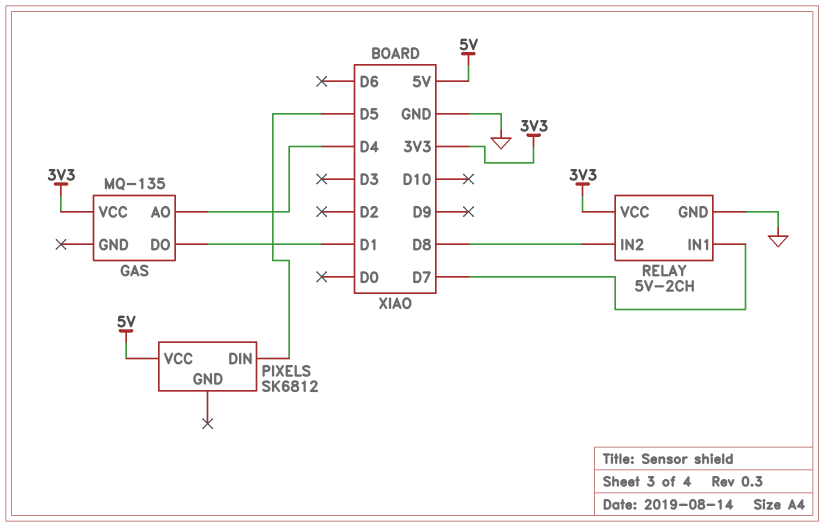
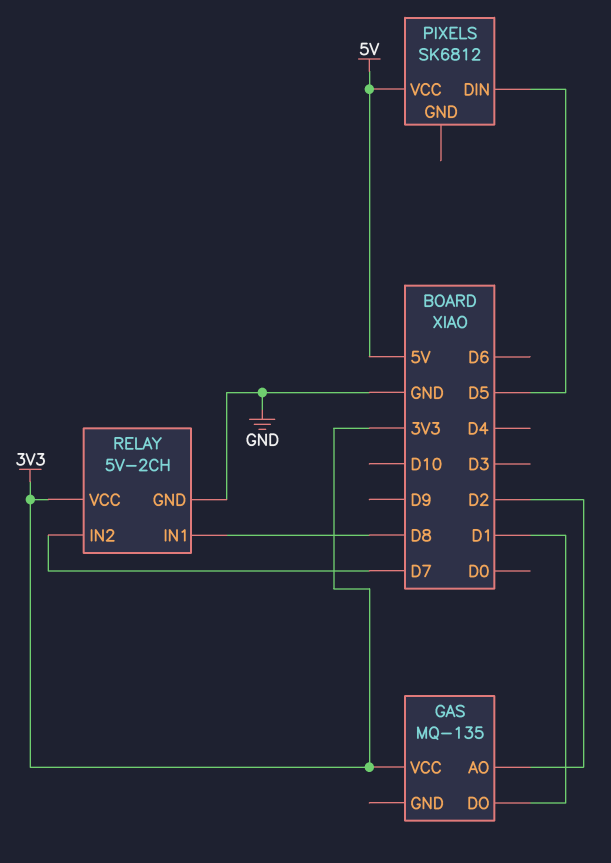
GAS pin AO: D4 -> D2
RELAY pin IN1: D7 -> D8
RELAY pin IN2: D8 -> D7

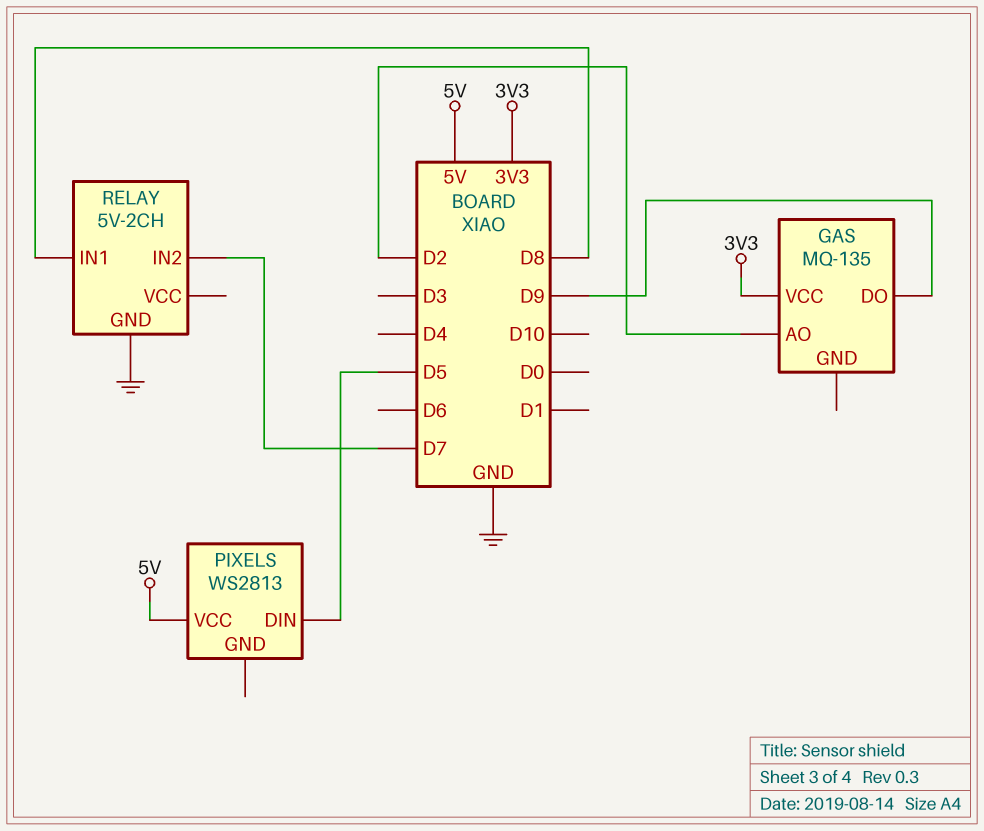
GAS pin DO: D1 -> D9
PIXELS: SK6812 -> WS2813
RELAY pin VCC: 3V3 -> none

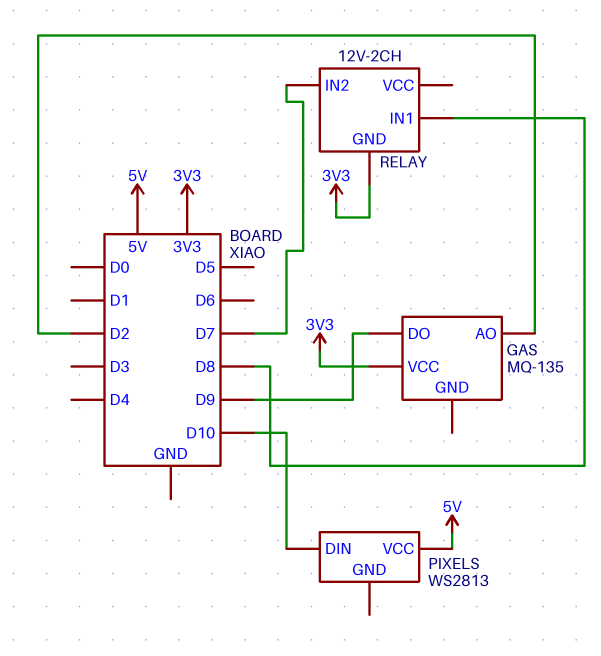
PIXELS pin DIN: D5 -> D10
RELAY: 5V-2CH -> 12V-2CH
RELAY pin GND: GND -> 3V3

